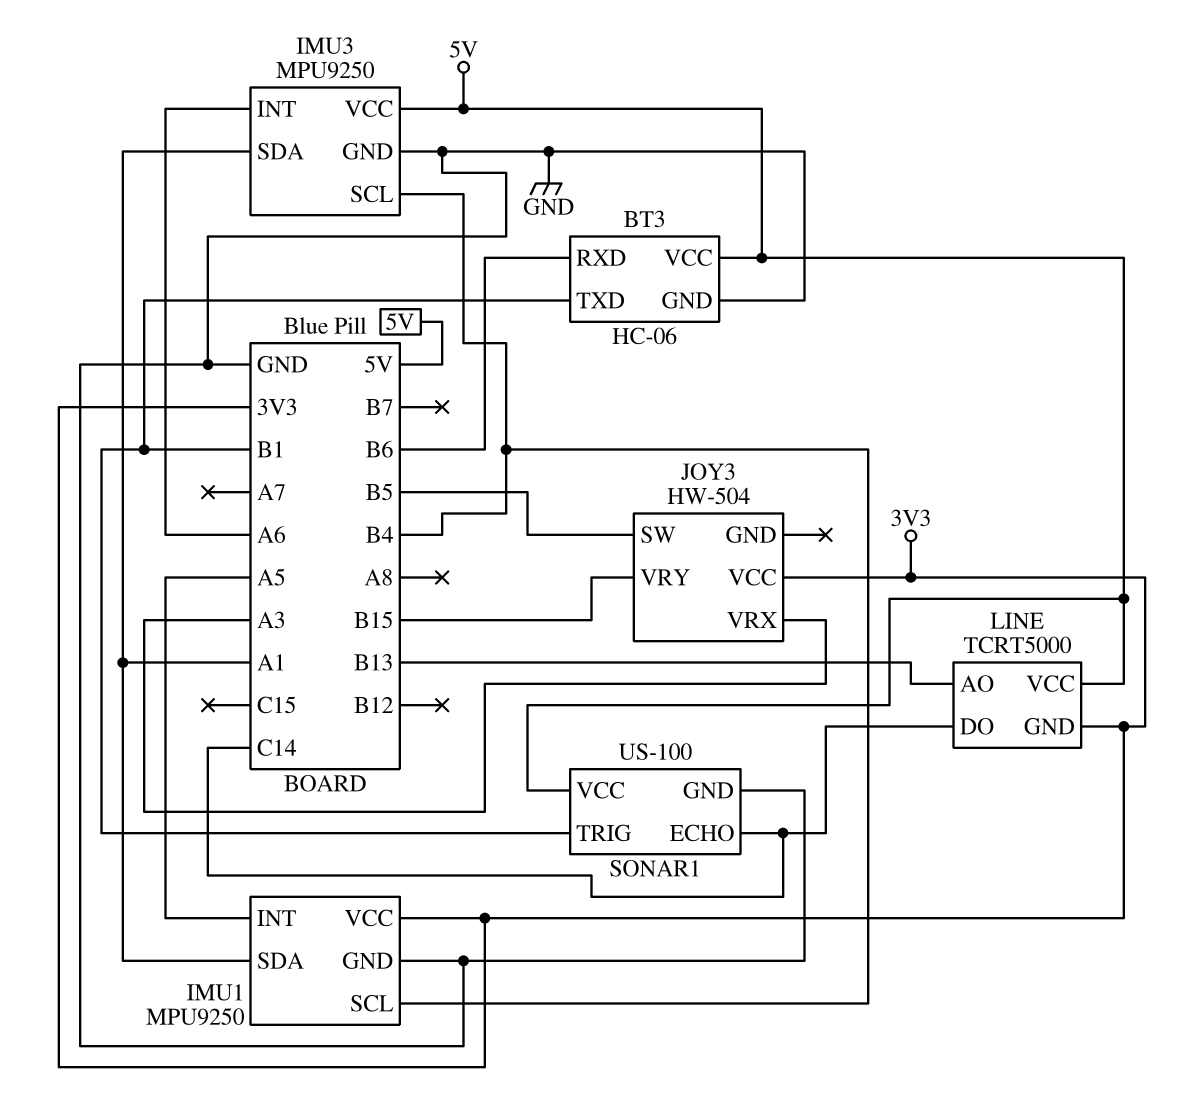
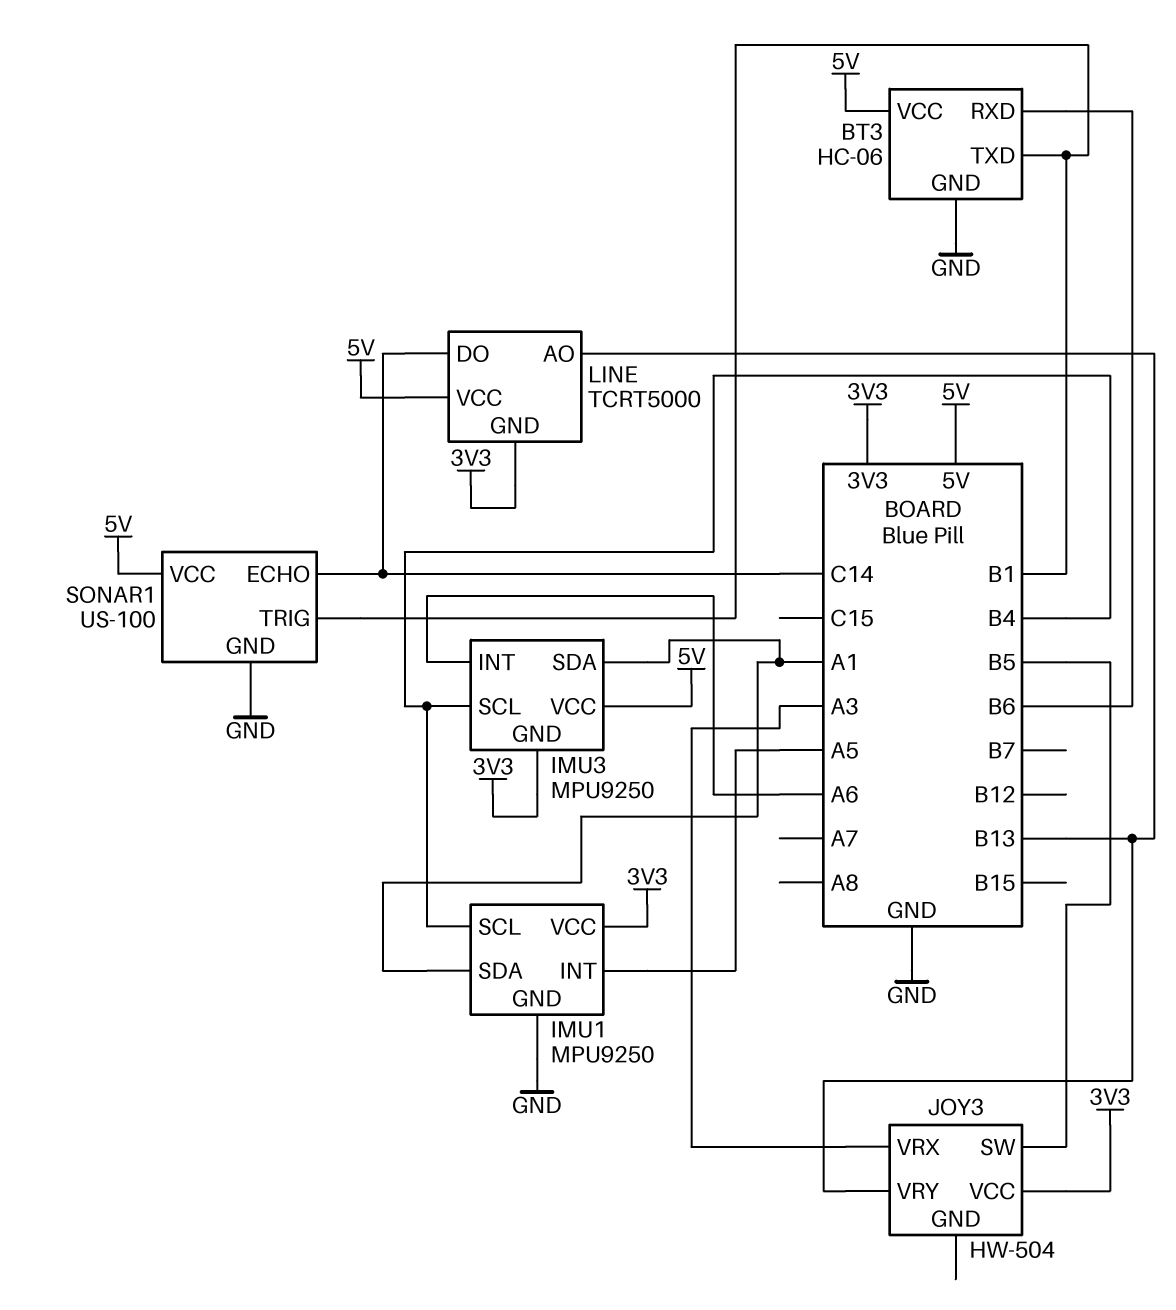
IMU3 pin GND: GND -> 3V3
JOY3 pin VRY: B15 -> B13

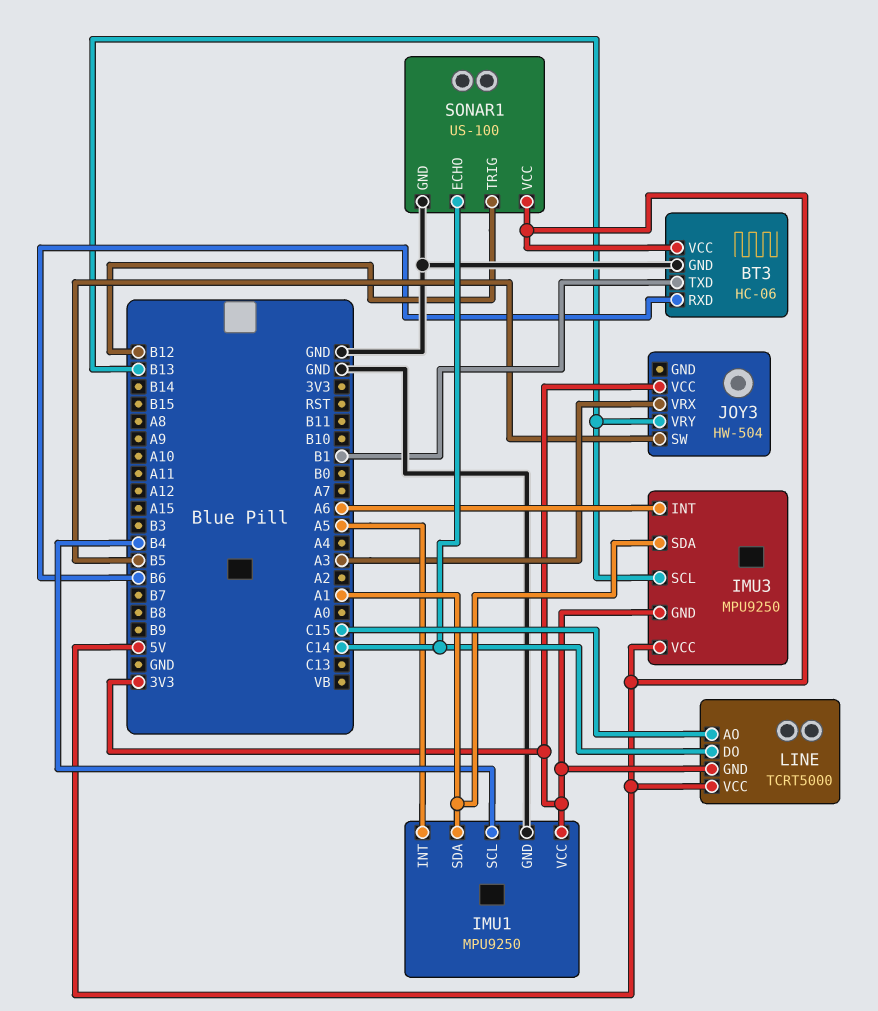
IMU3 pin SCL: B4 -> B13
LINE pin AO: B13 -> C15
SONAR1 pin TRIG: B1 -> B12

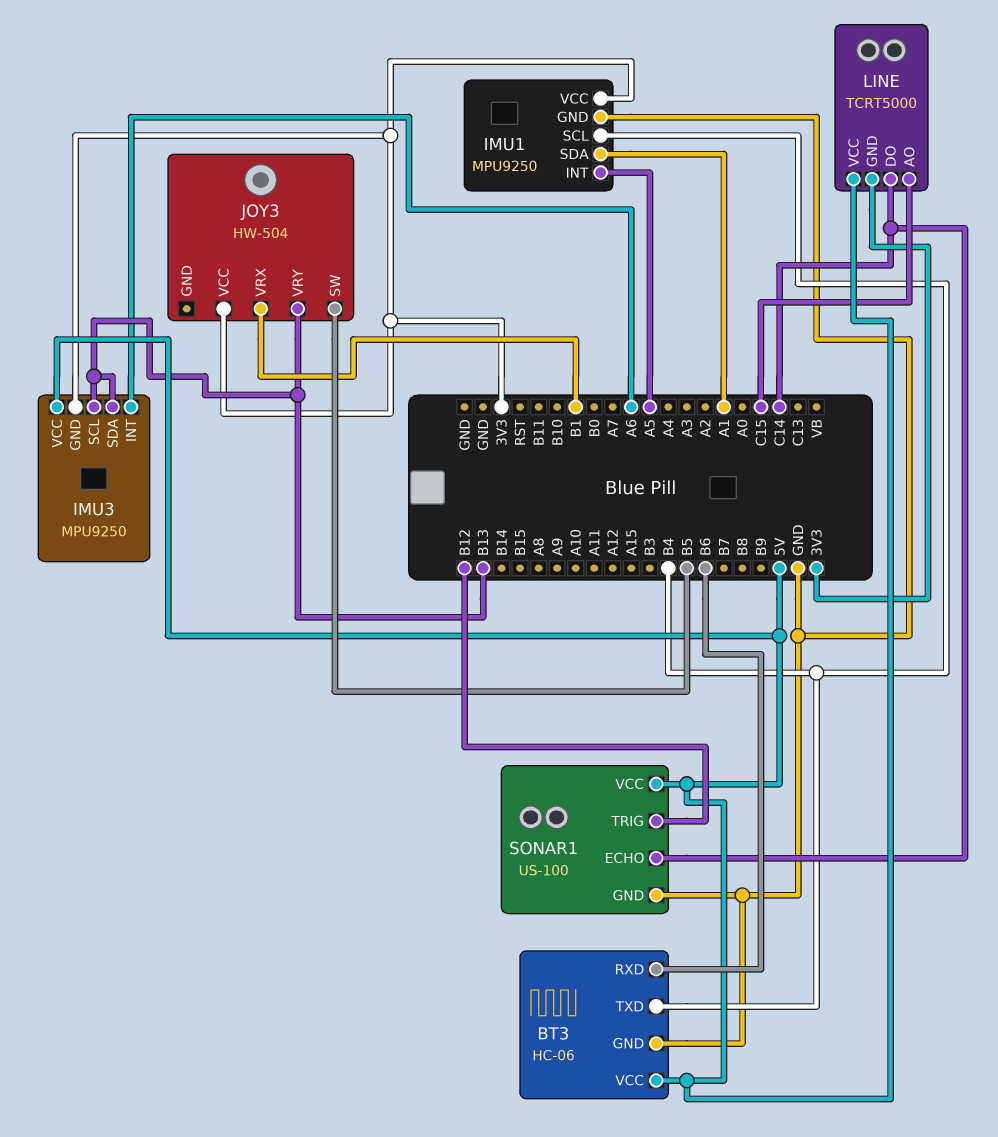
BT3 pin TXD: B1 -> B4
IMU3 pin SDA: A1 -> B13
JOY3 pin VRX: A3 -> B1

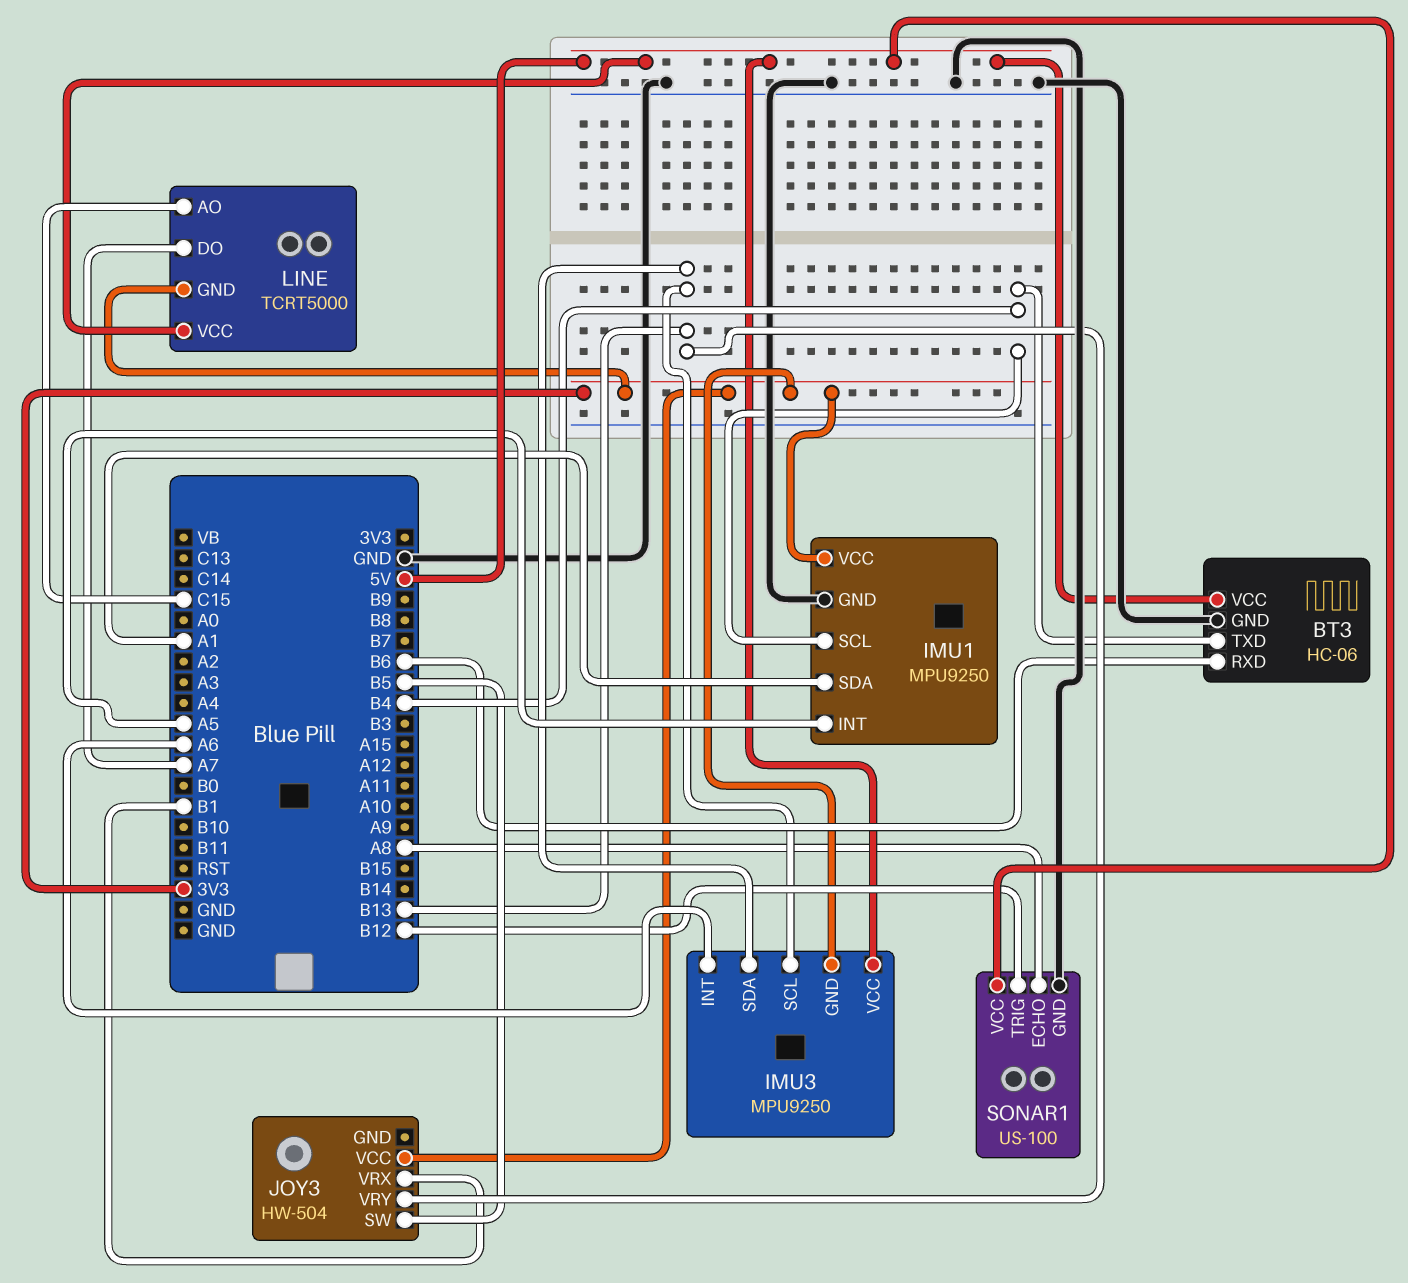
LINE pin DO: C14 -> A7
SONAR1 pin ECHO: C14 -> A8

